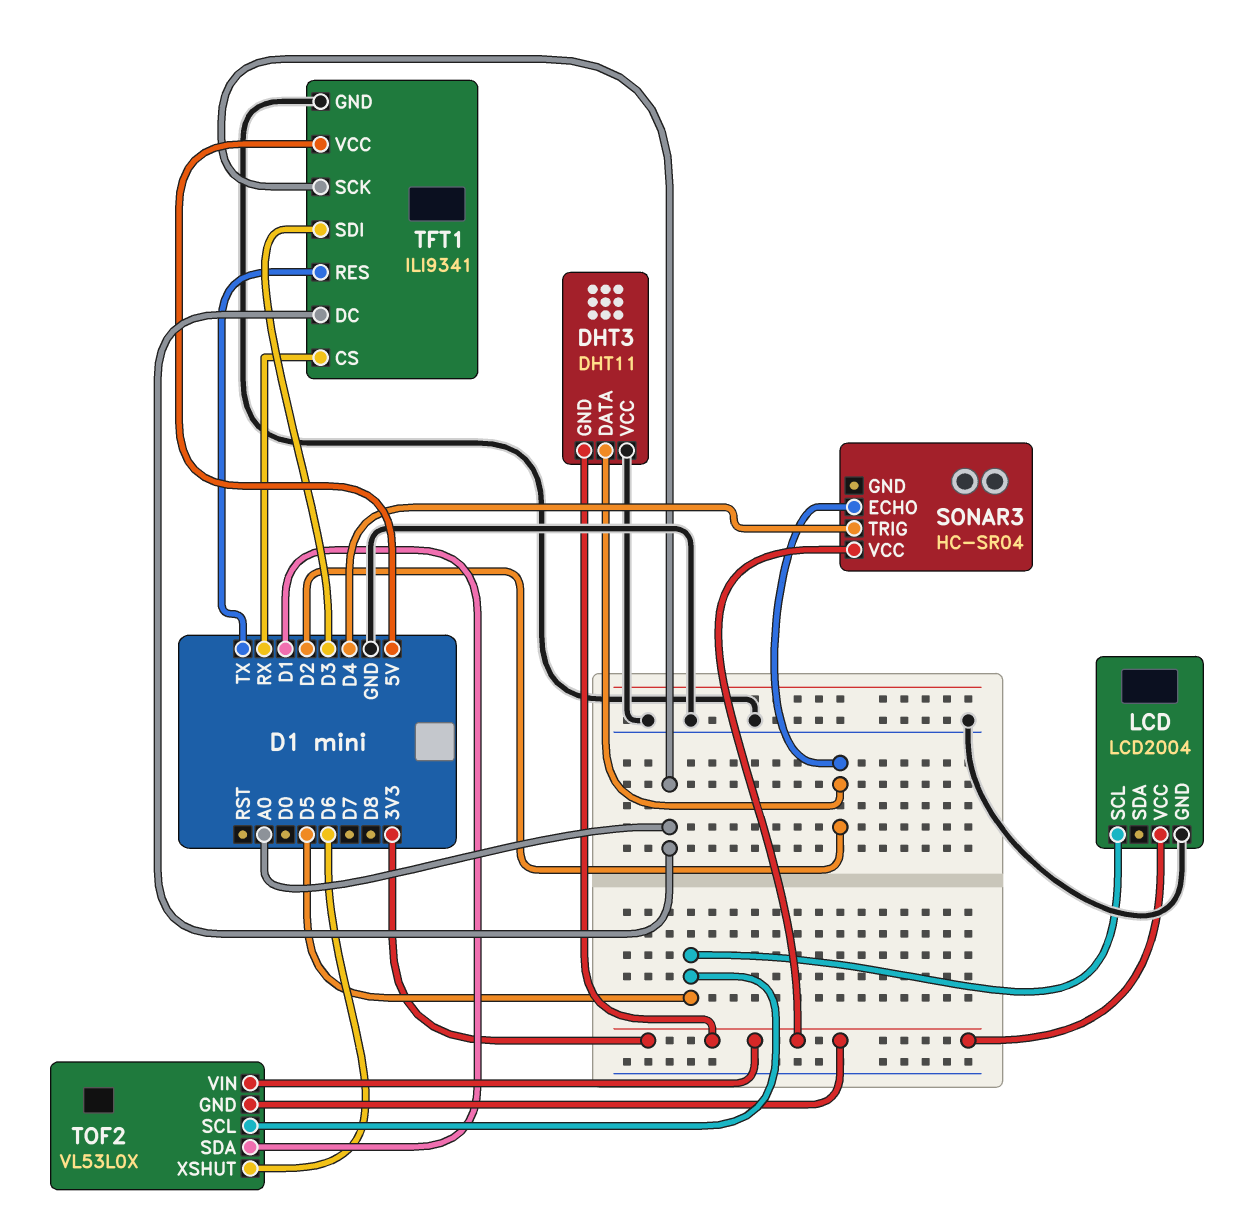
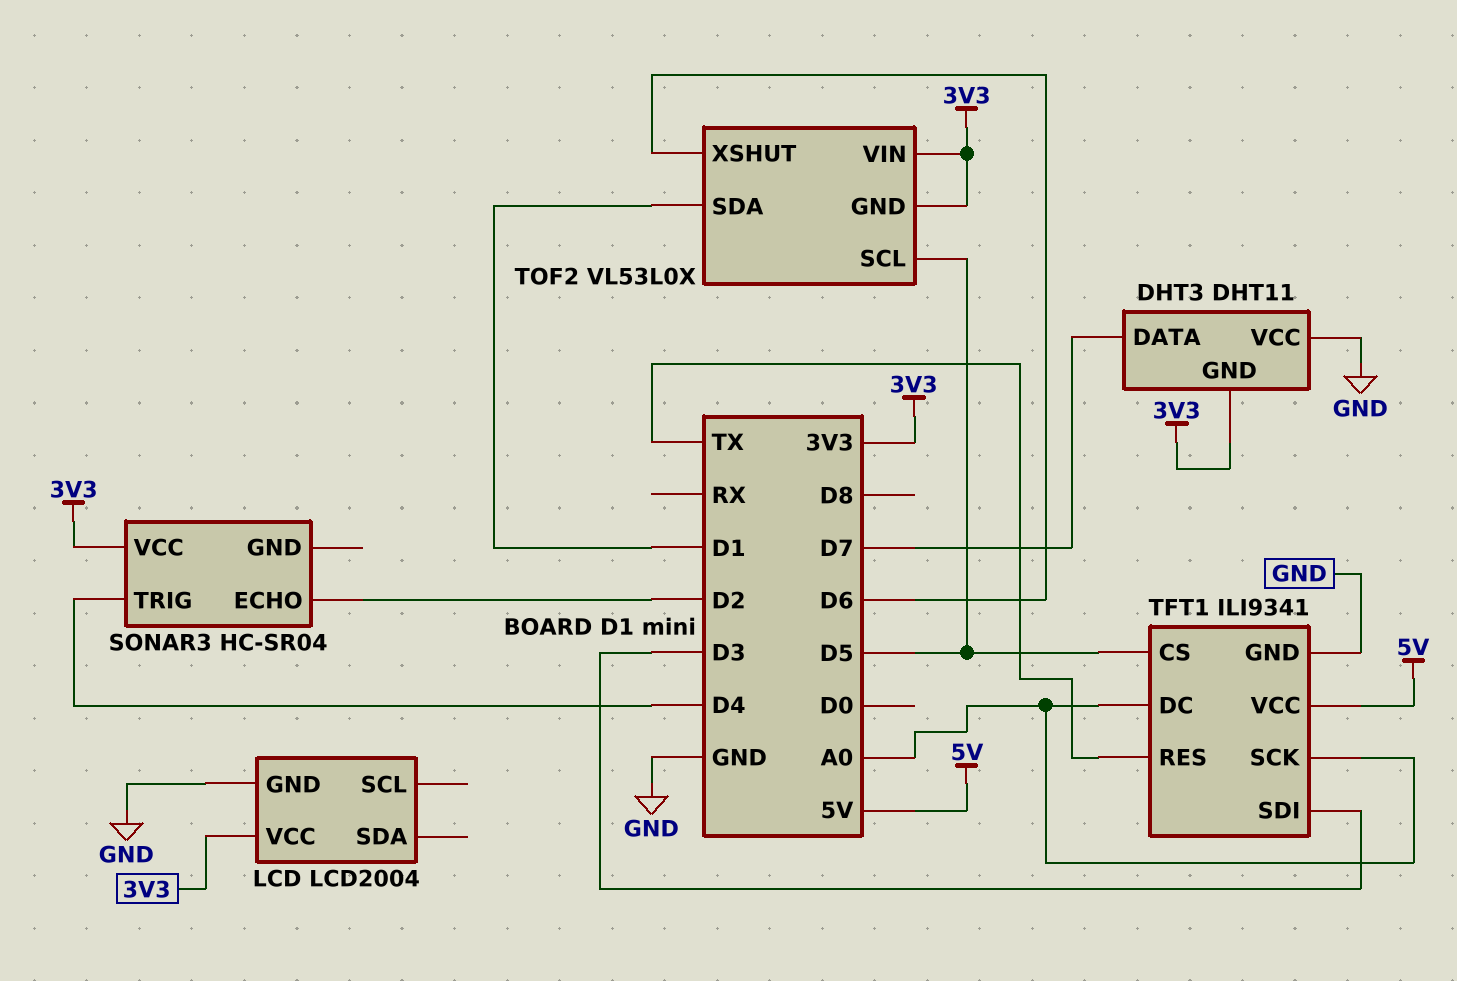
DHT3 pin DATA: D2 -> D7
LCD pin SCL: D5 -> none
TFT1 pin CS: RX -> D5

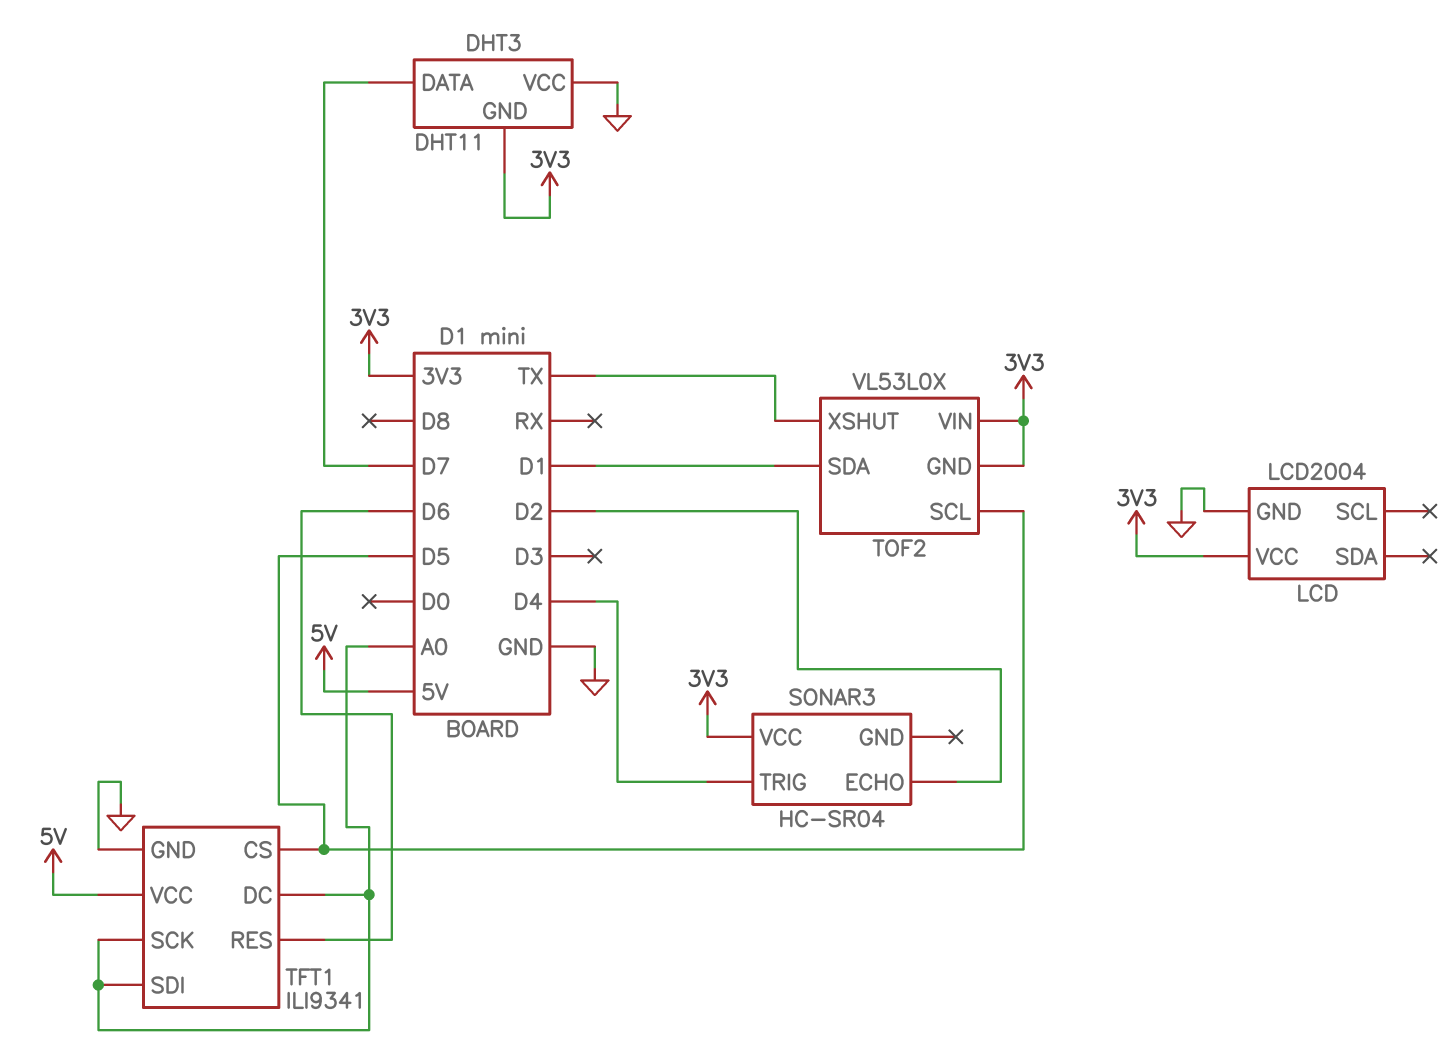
TFT1 pin RES: TX -> D6
TFT1 pin SDI: D3 -> A0
TOF2 pin XSHUT: D6 -> TX

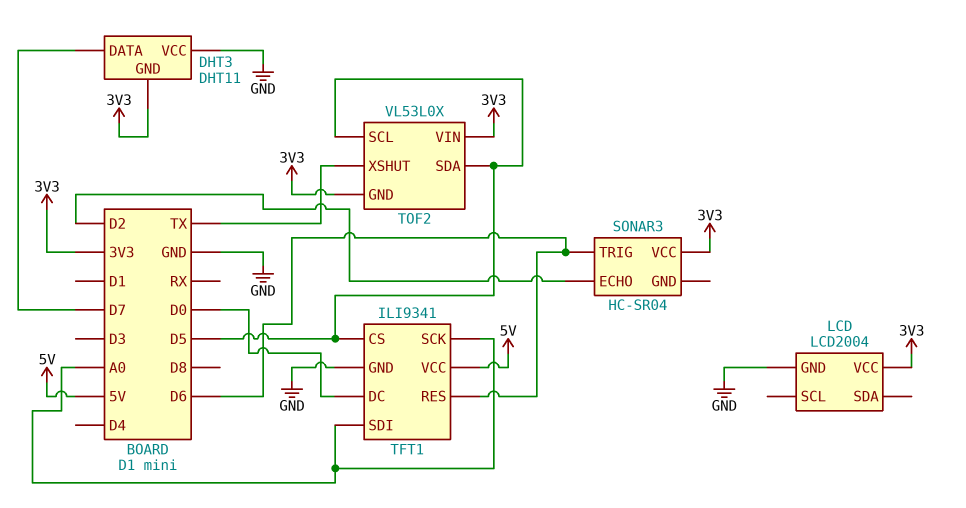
SONAR3 pin TRIG: D4 -> D6
TFT1 pin DC: A0 -> D0
TOF2 pin SDA: D1 -> D5

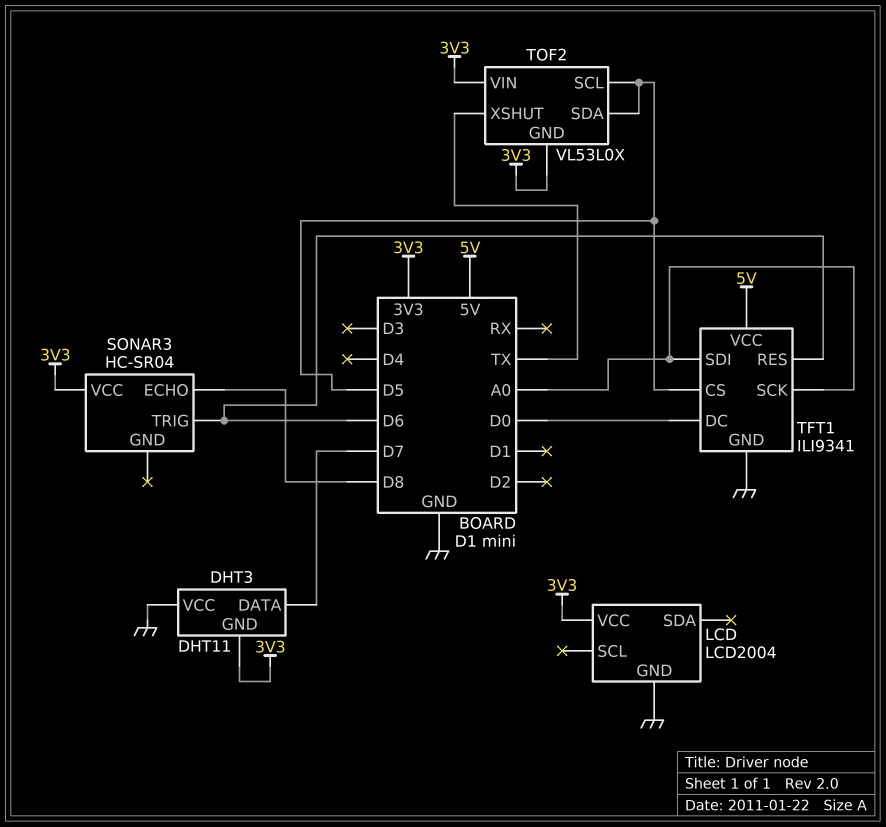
SONAR3 pin ECHO: D2 -> D8

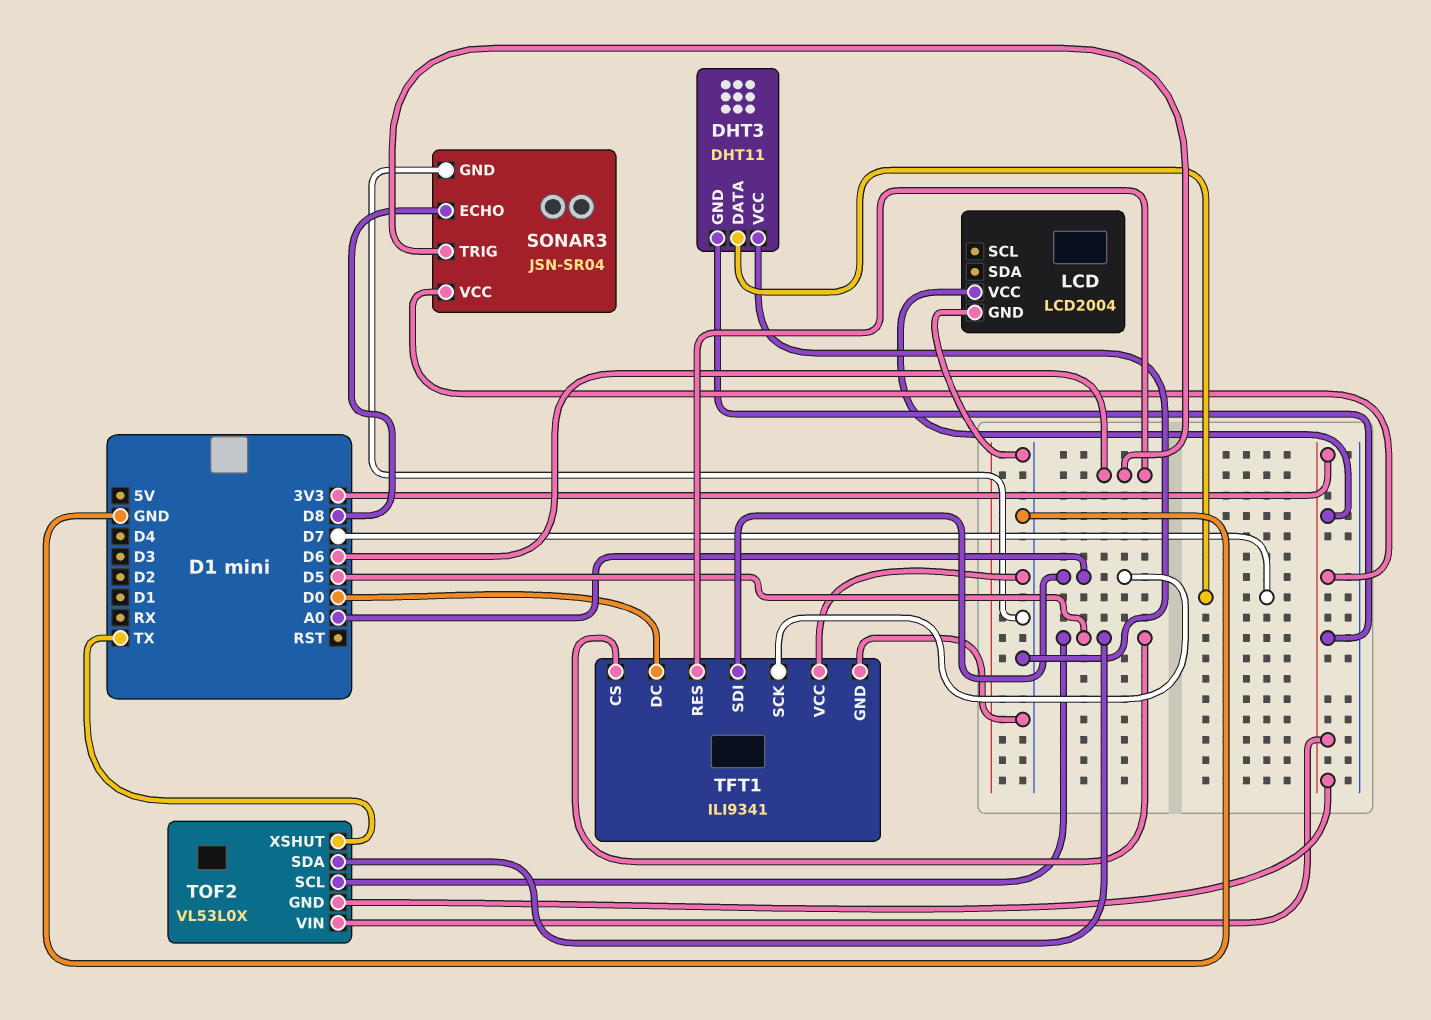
SONAR3: HC-SR04 -> JSN-SR04
SONAR3 pin GND: none -> GND
TFT1 pin VCC: 5V -> GND

